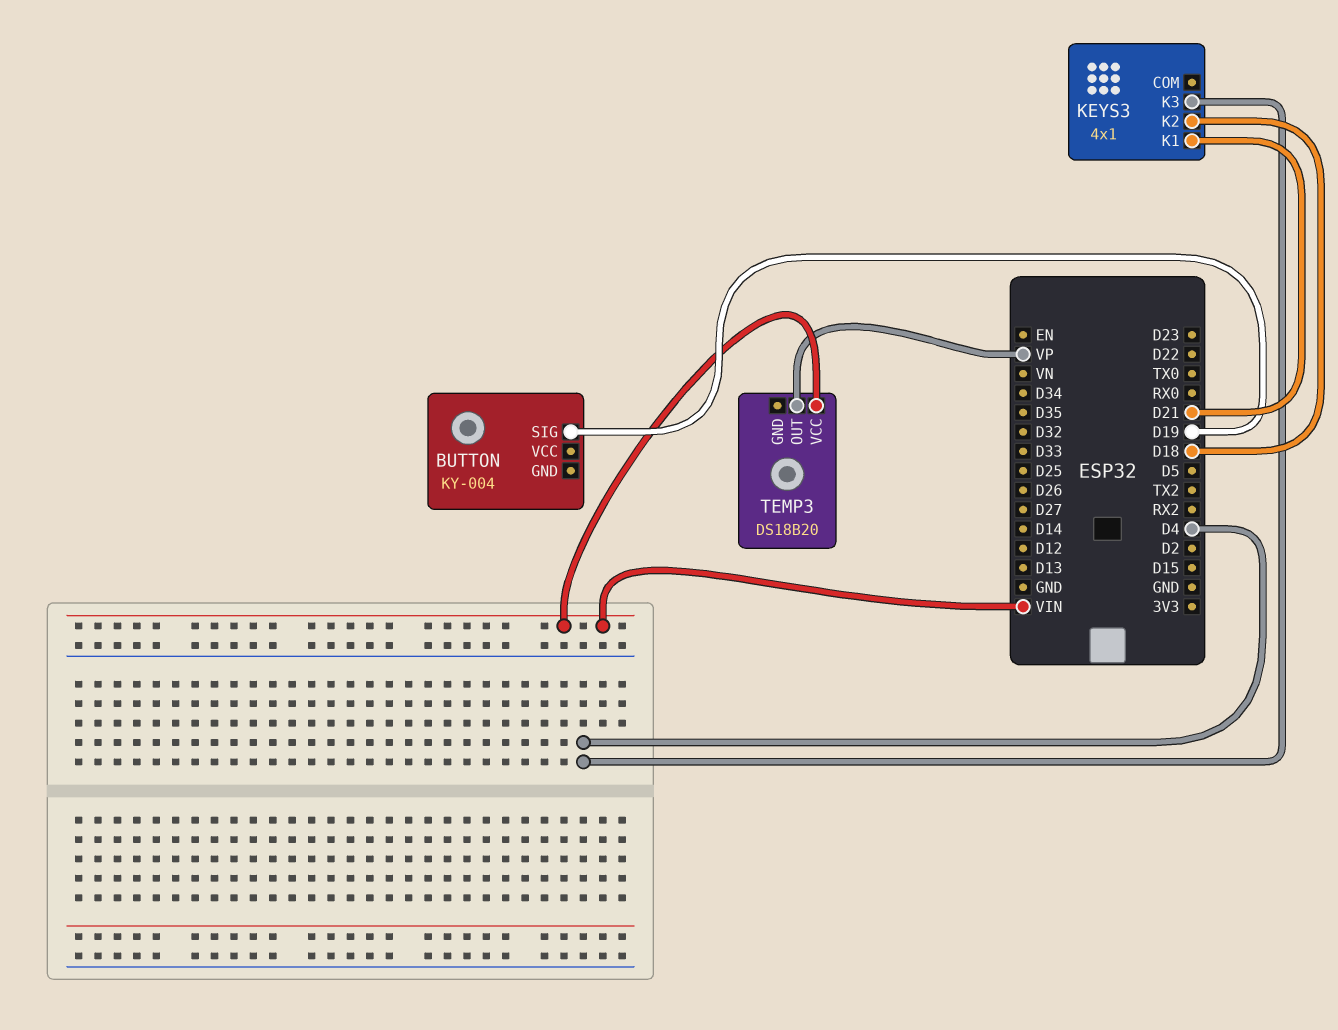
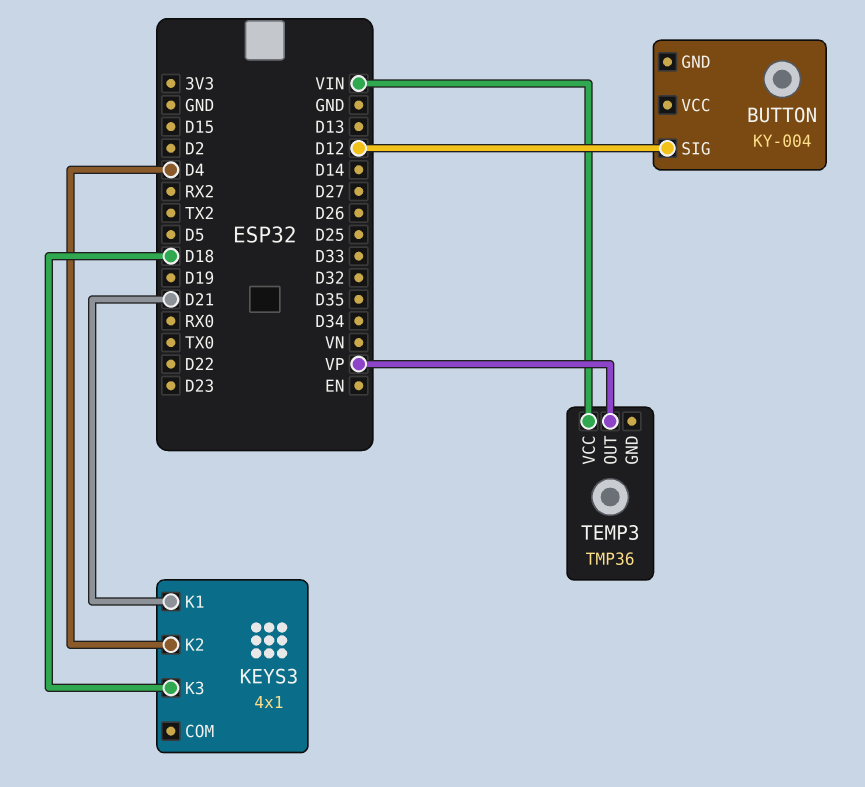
BUTTON pin SIG: D19 -> D12
KEYS3 pin K2: D18 -> D4
KEYS3 pin K3: D4 -> D18
TEMP3: DS18B20 -> TMP36

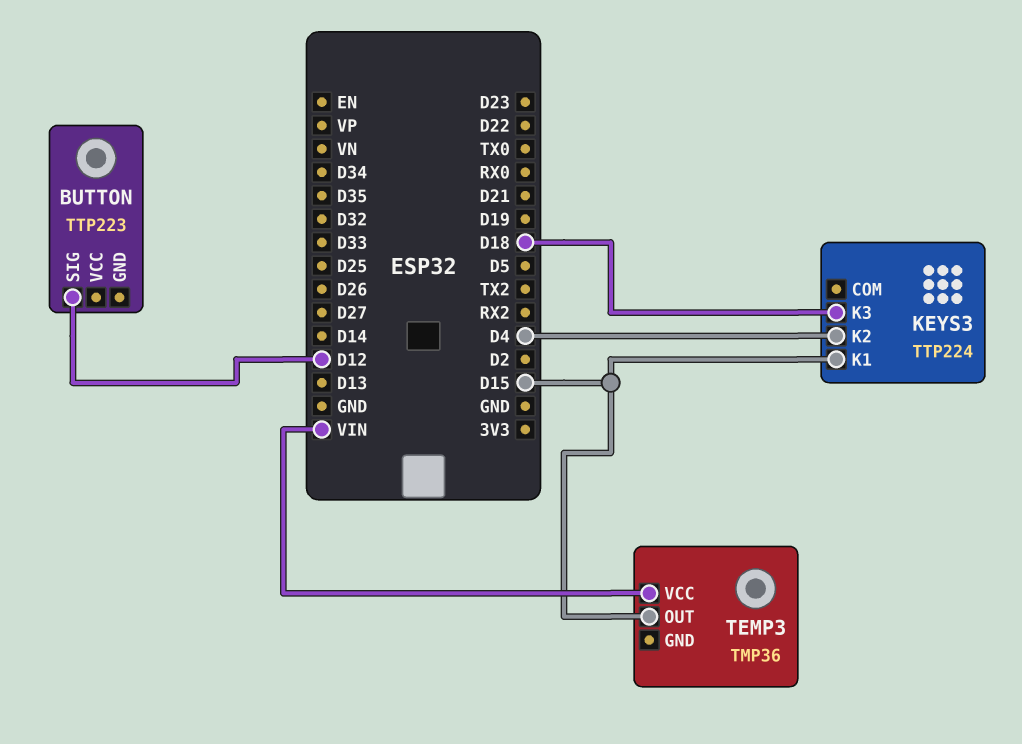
BUTTON: KY-004 -> TTP223
KEYS3: 4x1 -> TTP224
KEYS3 pin K1: D21 -> D15
TEMP3 pin OUT: VP -> D15

